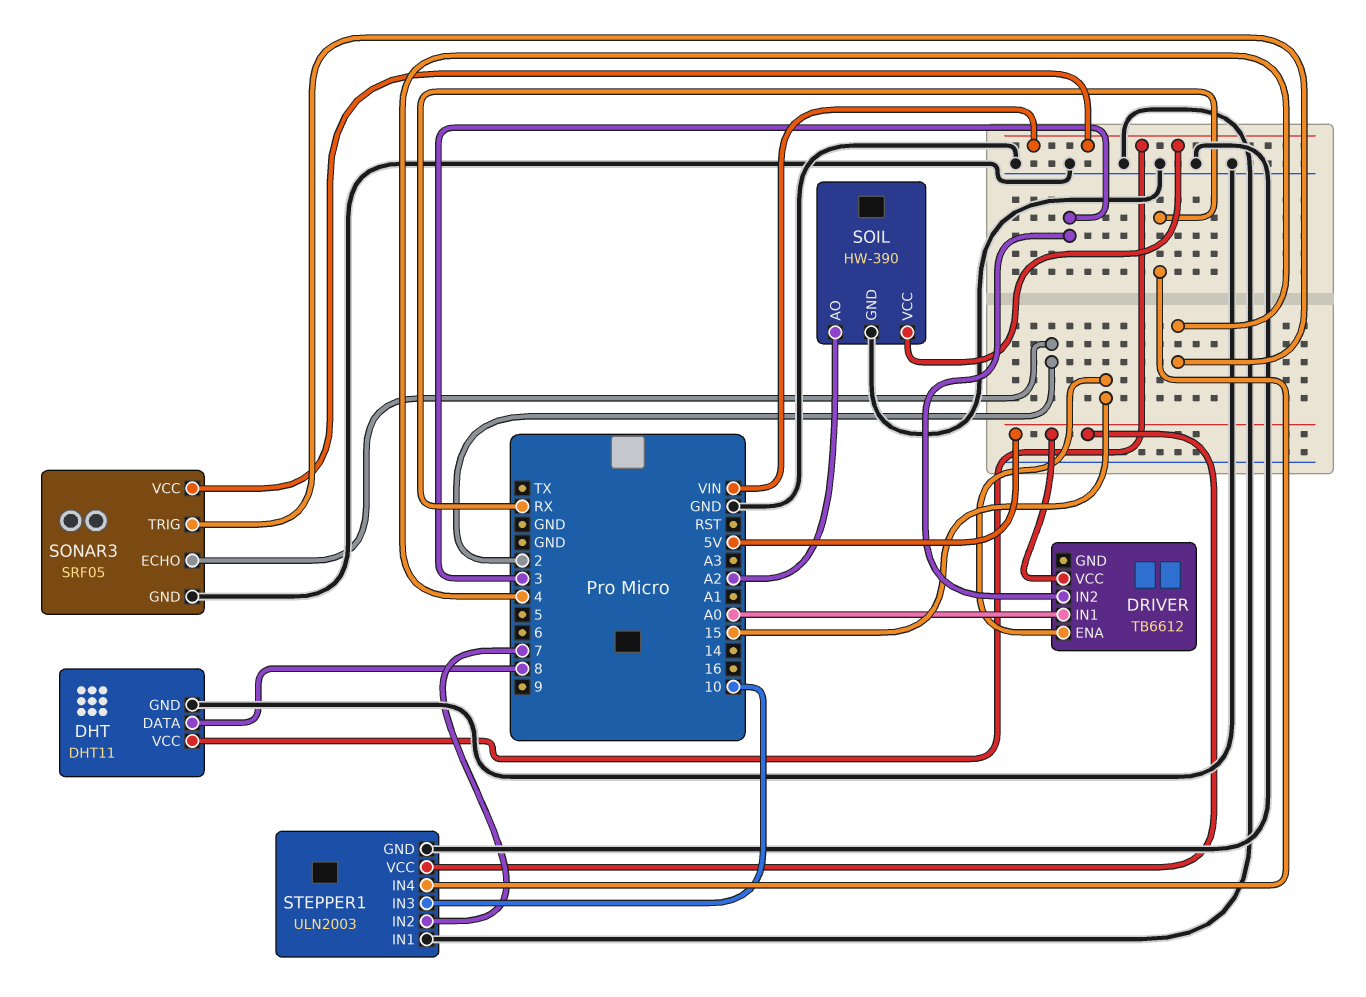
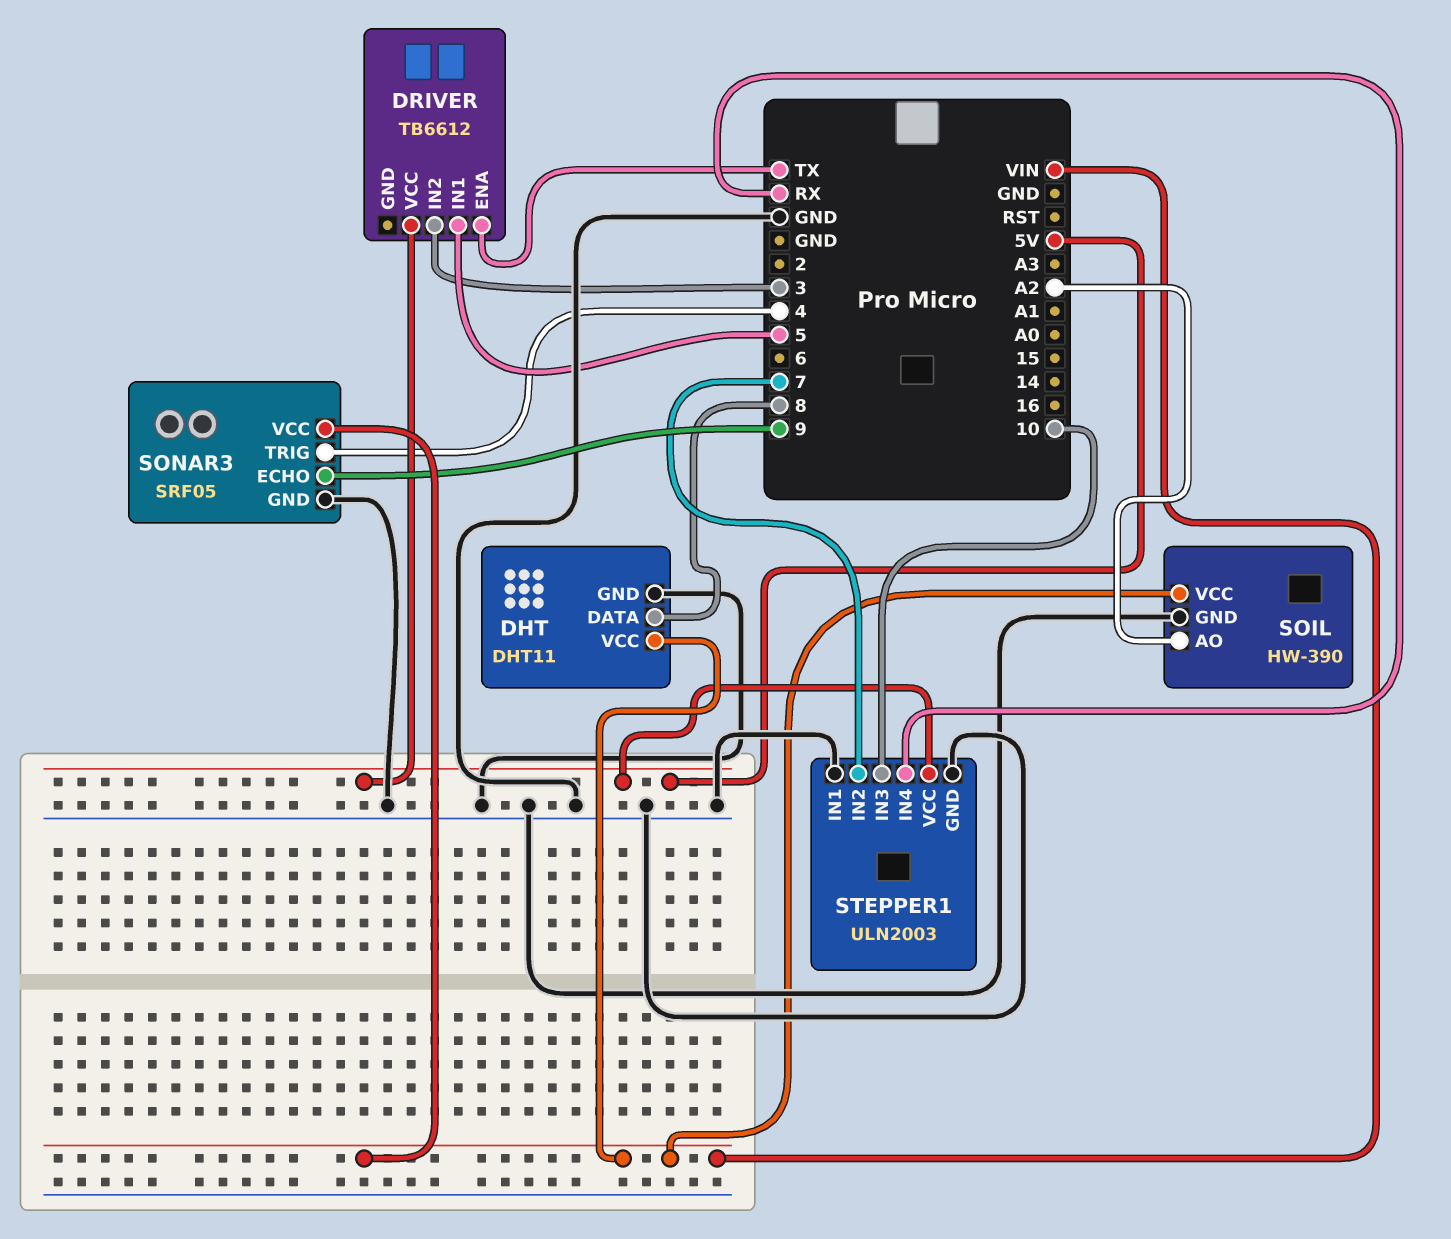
DRIVER pin ENA: 15 -> TX
DRIVER pin IN1: A0 -> 5
SONAR3 pin ECHO: 2 -> 9

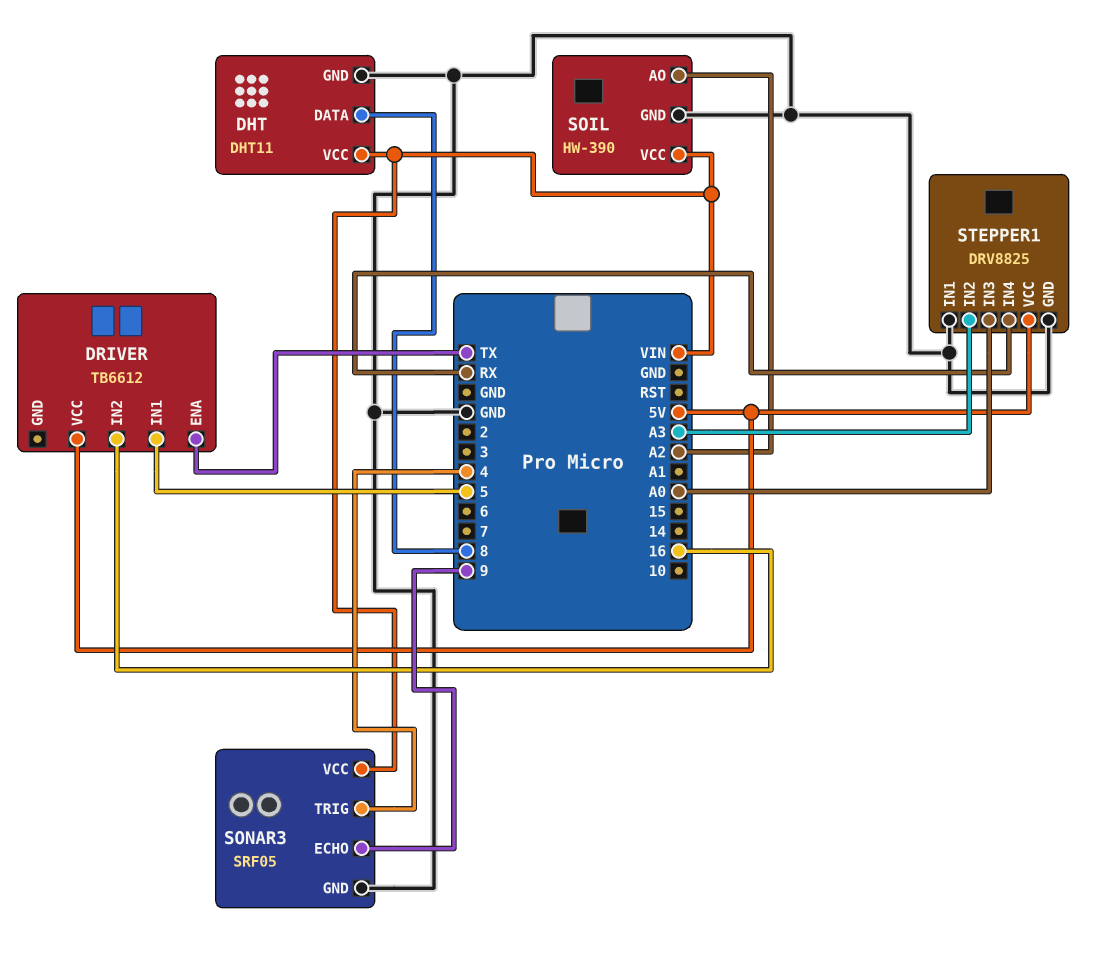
DRIVER pin IN2: 3 -> 16
STEPPER1: ULN2003 -> DRV8825
STEPPER1 pin IN2: 7 -> A3
STEPPER1 pin IN3: 10 -> A0

